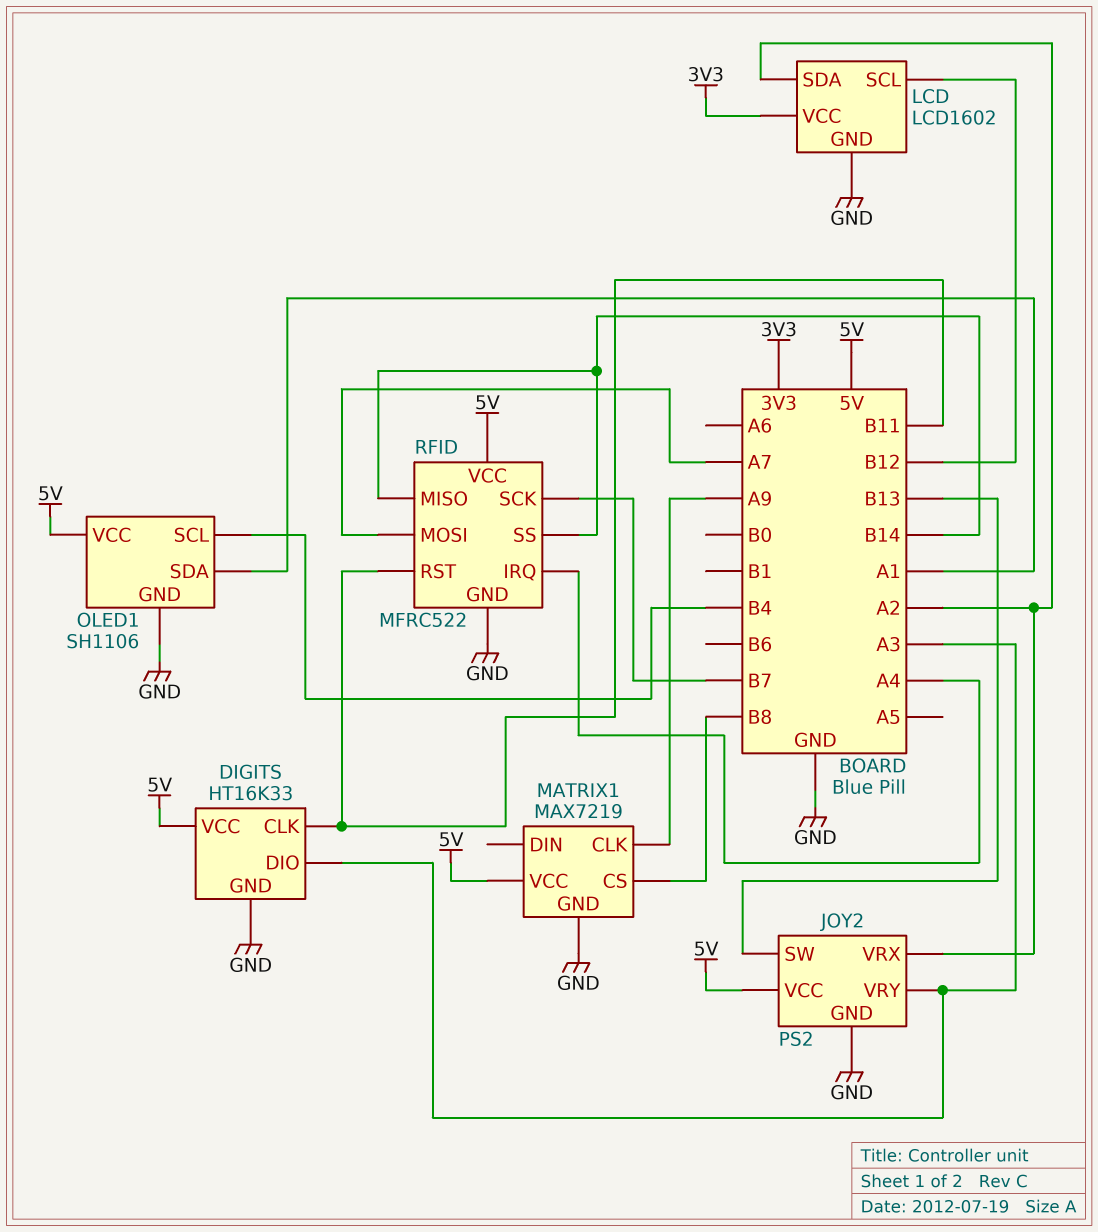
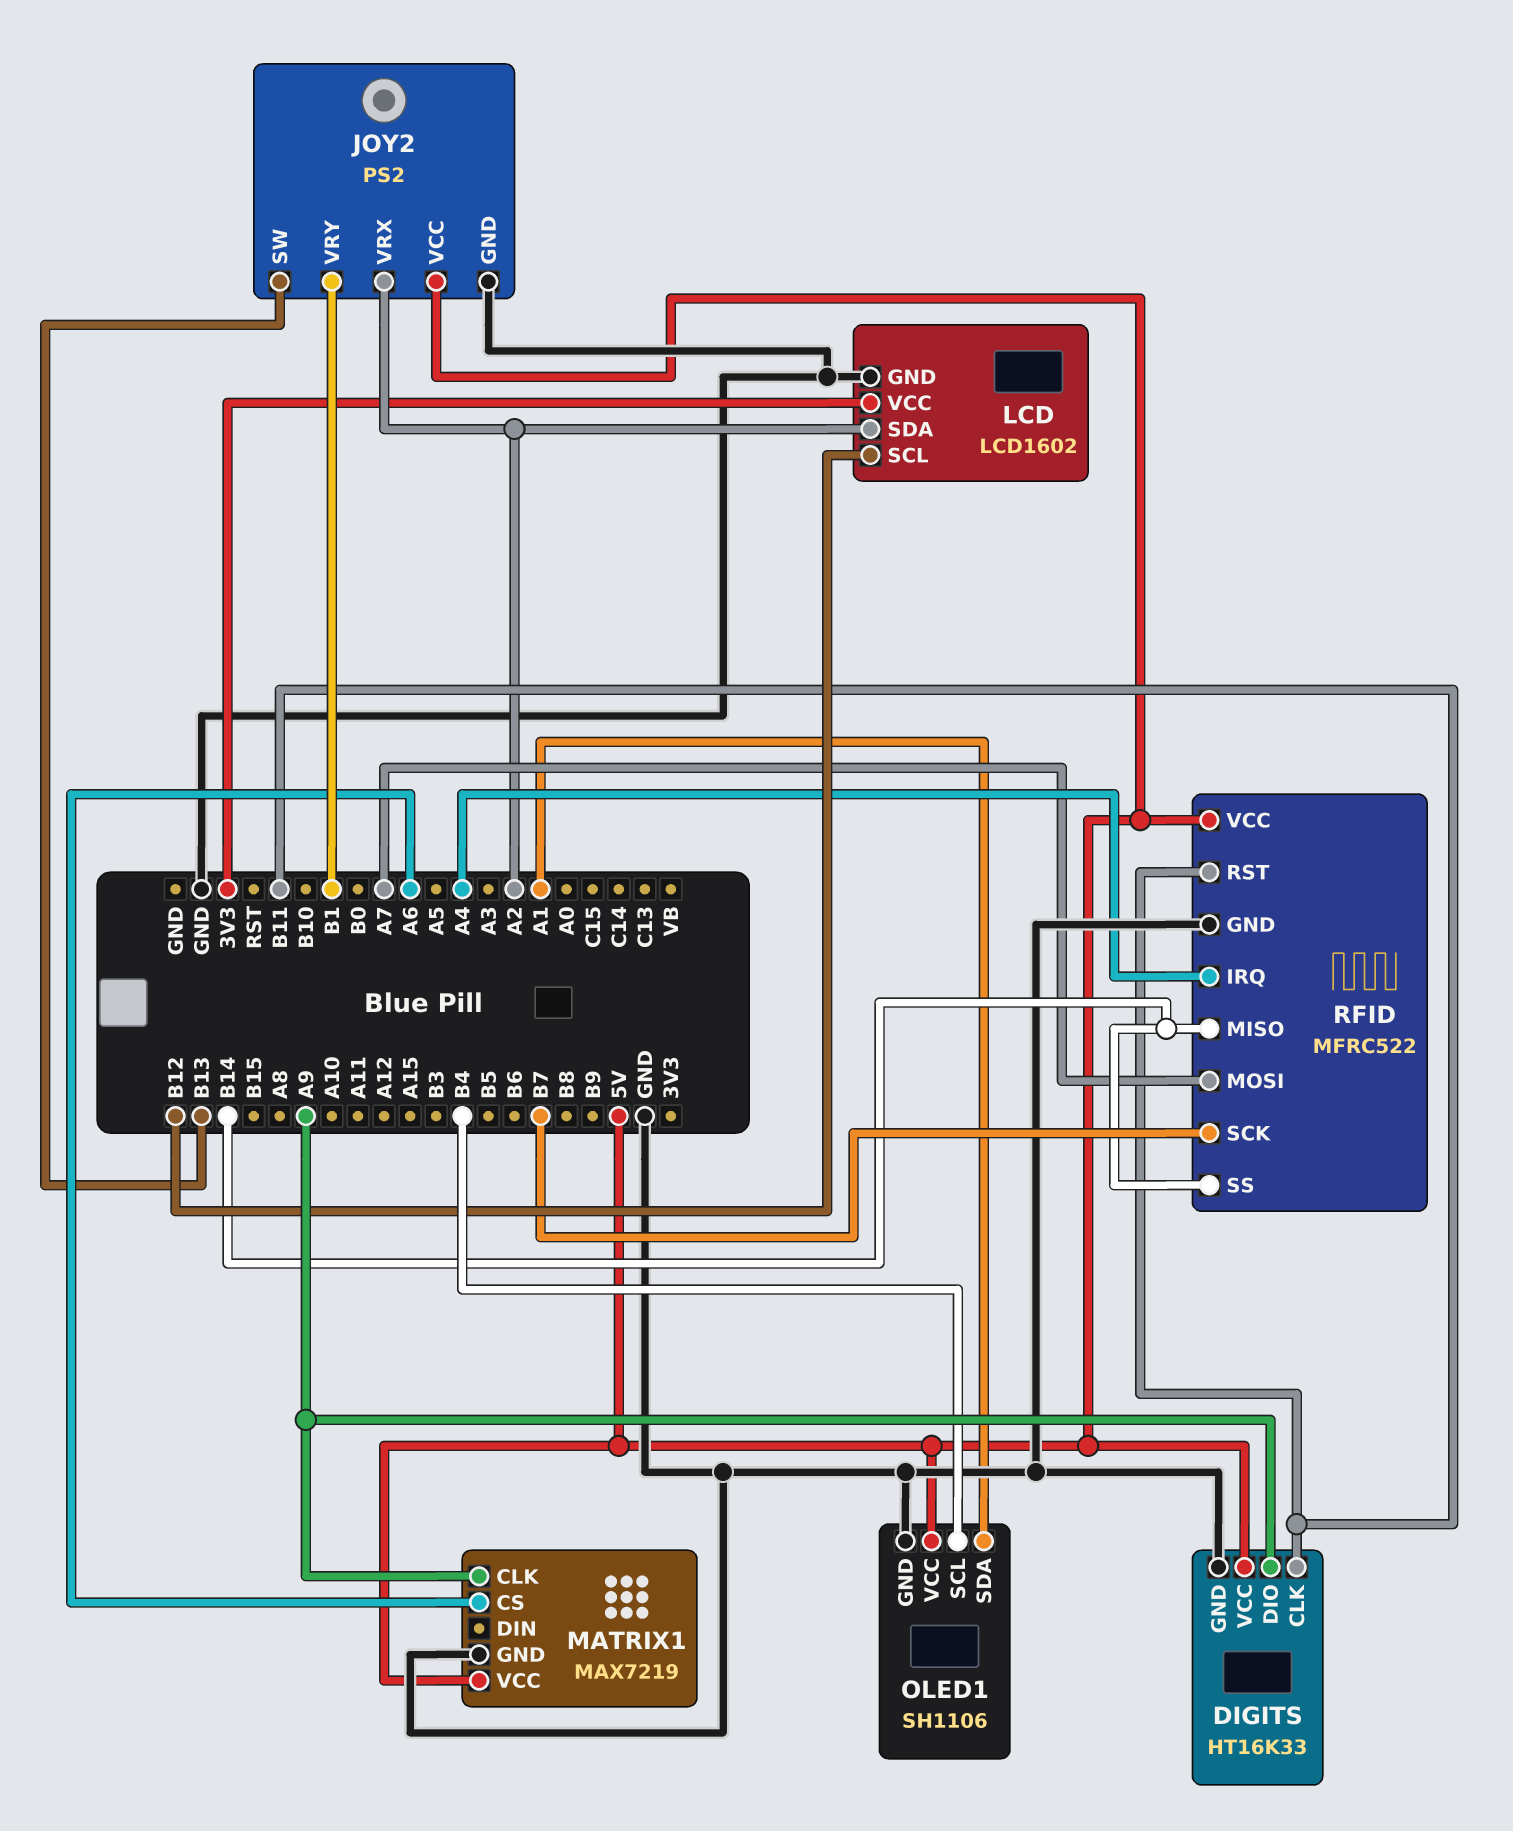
DIGITS pin DIO: A3 -> A9
JOY2 pin VRY: A3 -> B1
MATRIX1 pin CS: B8 -> A6

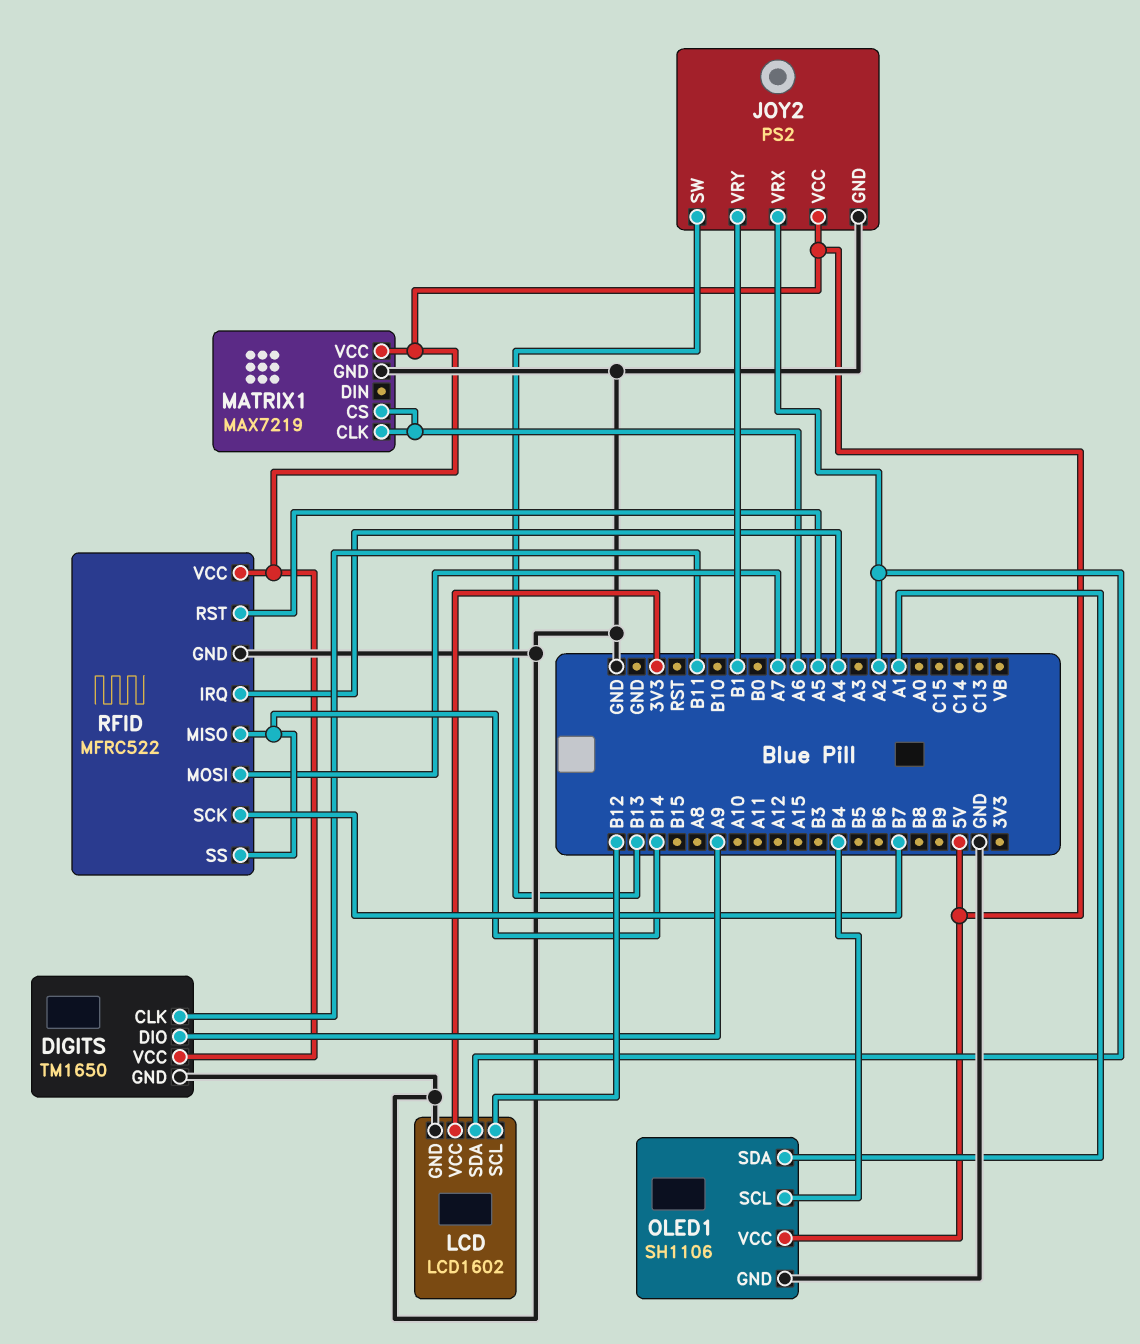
DIGITS: HT16K33 -> TM1650
MATRIX1 pin CLK: A9 -> A6
RFID pin RST: B11 -> A5

